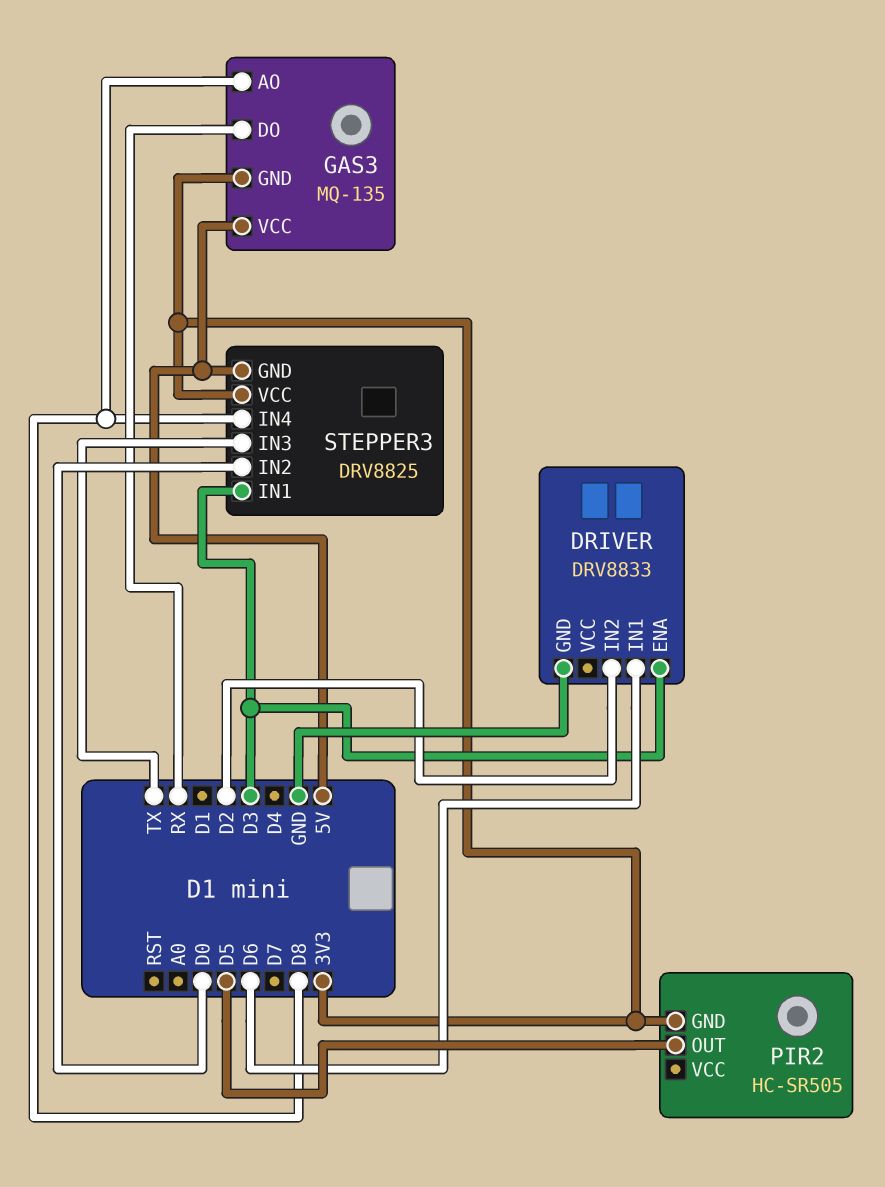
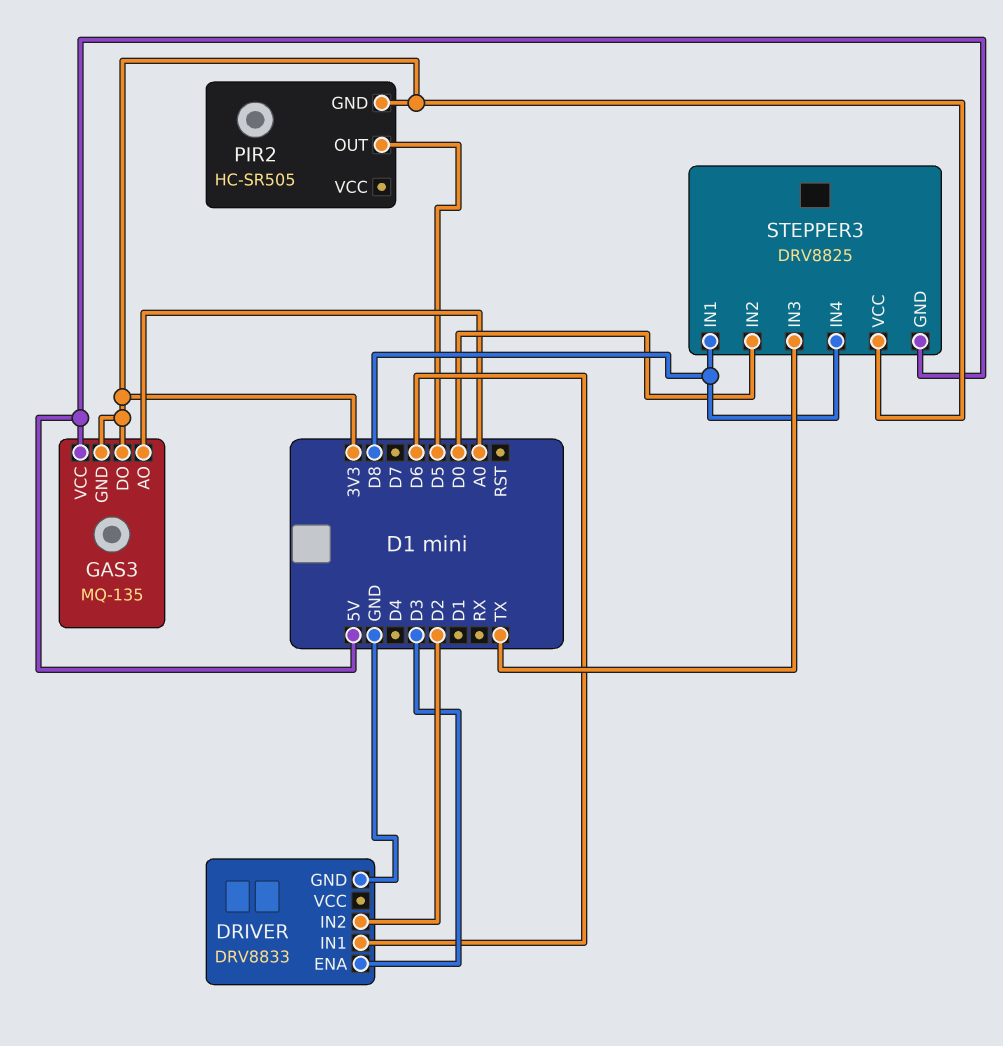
GAS3 pin AO: D8 -> A0
GAS3 pin DO: RX -> 3V3
STEPPER3 pin IN1: D3 -> D8

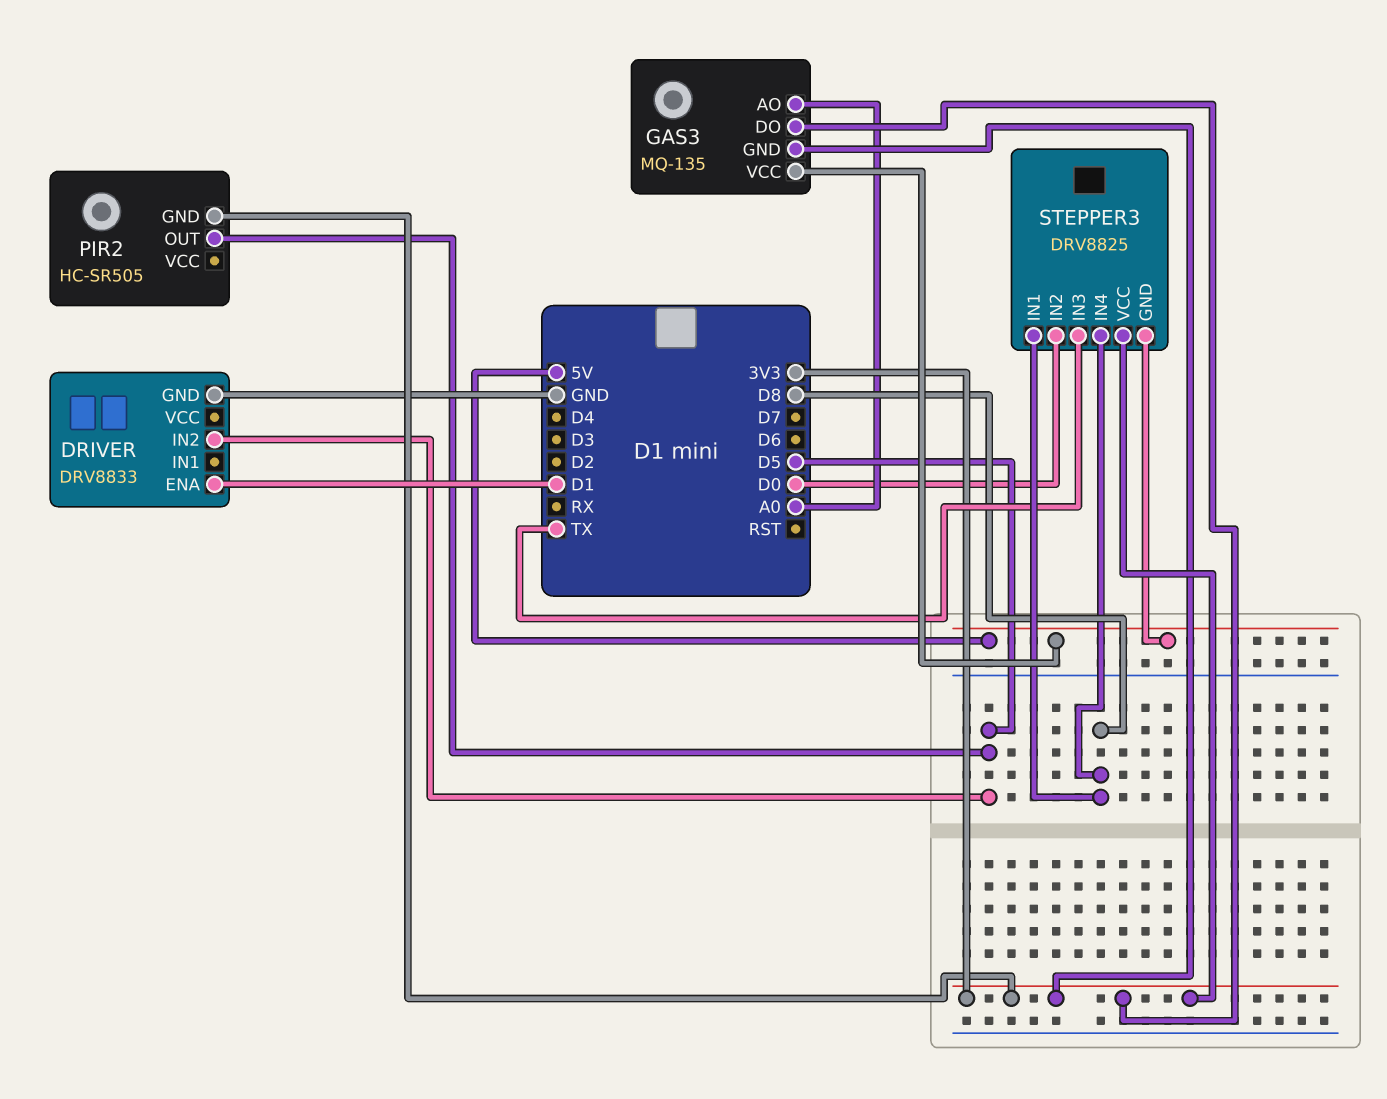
DRIVER pin ENA: D3 -> D1
DRIVER pin IN1: D6 -> none
DRIVER pin IN2: D2 -> D5

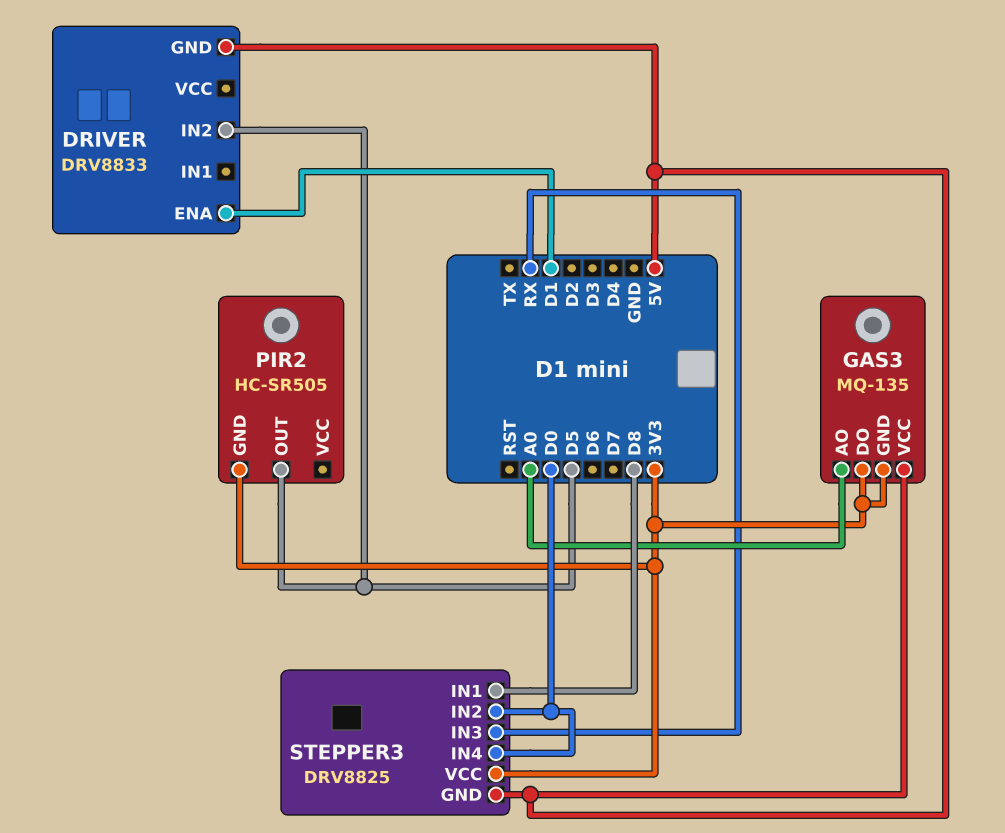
DRIVER pin GND: GND -> 5V
STEPPER3 pin IN3: TX -> RX
STEPPER3 pin IN4: D8 -> D0

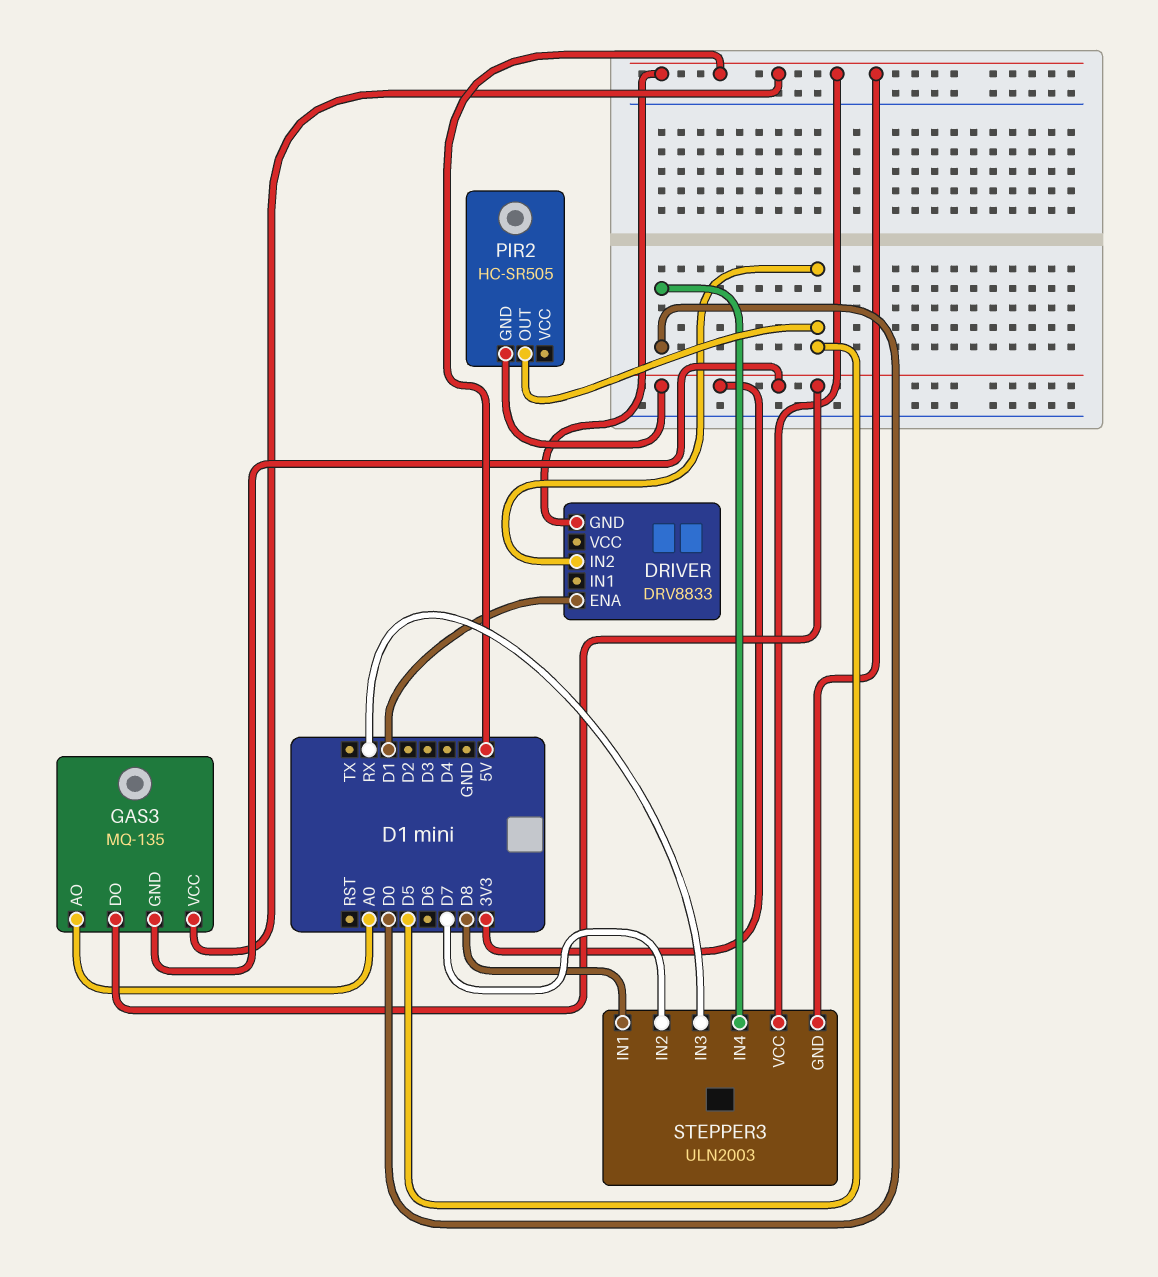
STEPPER3: DRV8825 -> ULN2003
STEPPER3 pin IN2: D0 -> D7
STEPPER3 pin VCC: 3V3 -> 5V

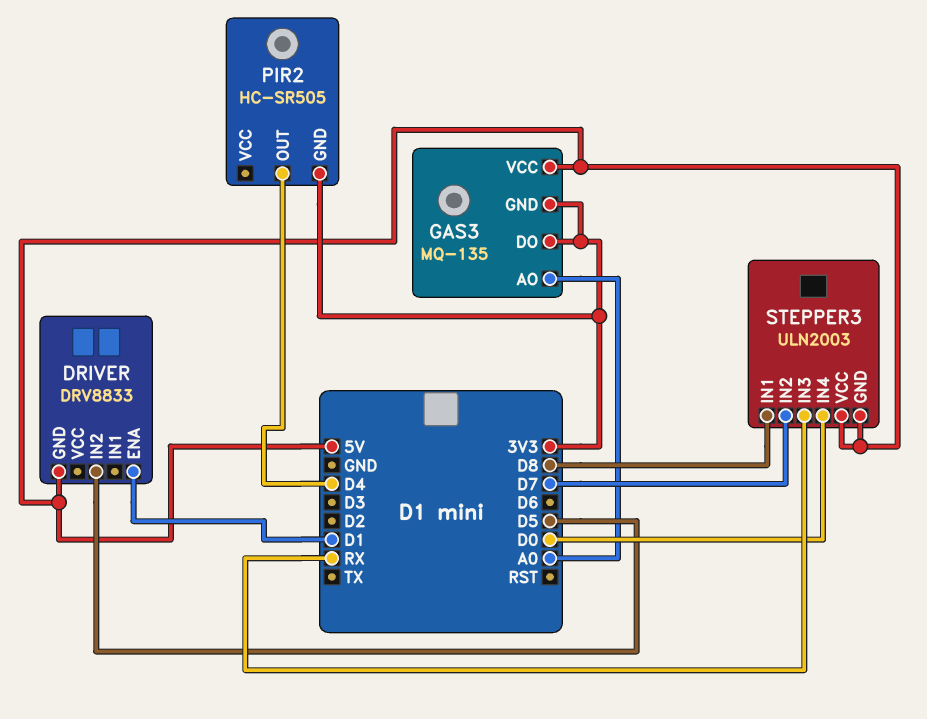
PIR2 pin OUT: D5 -> D4

